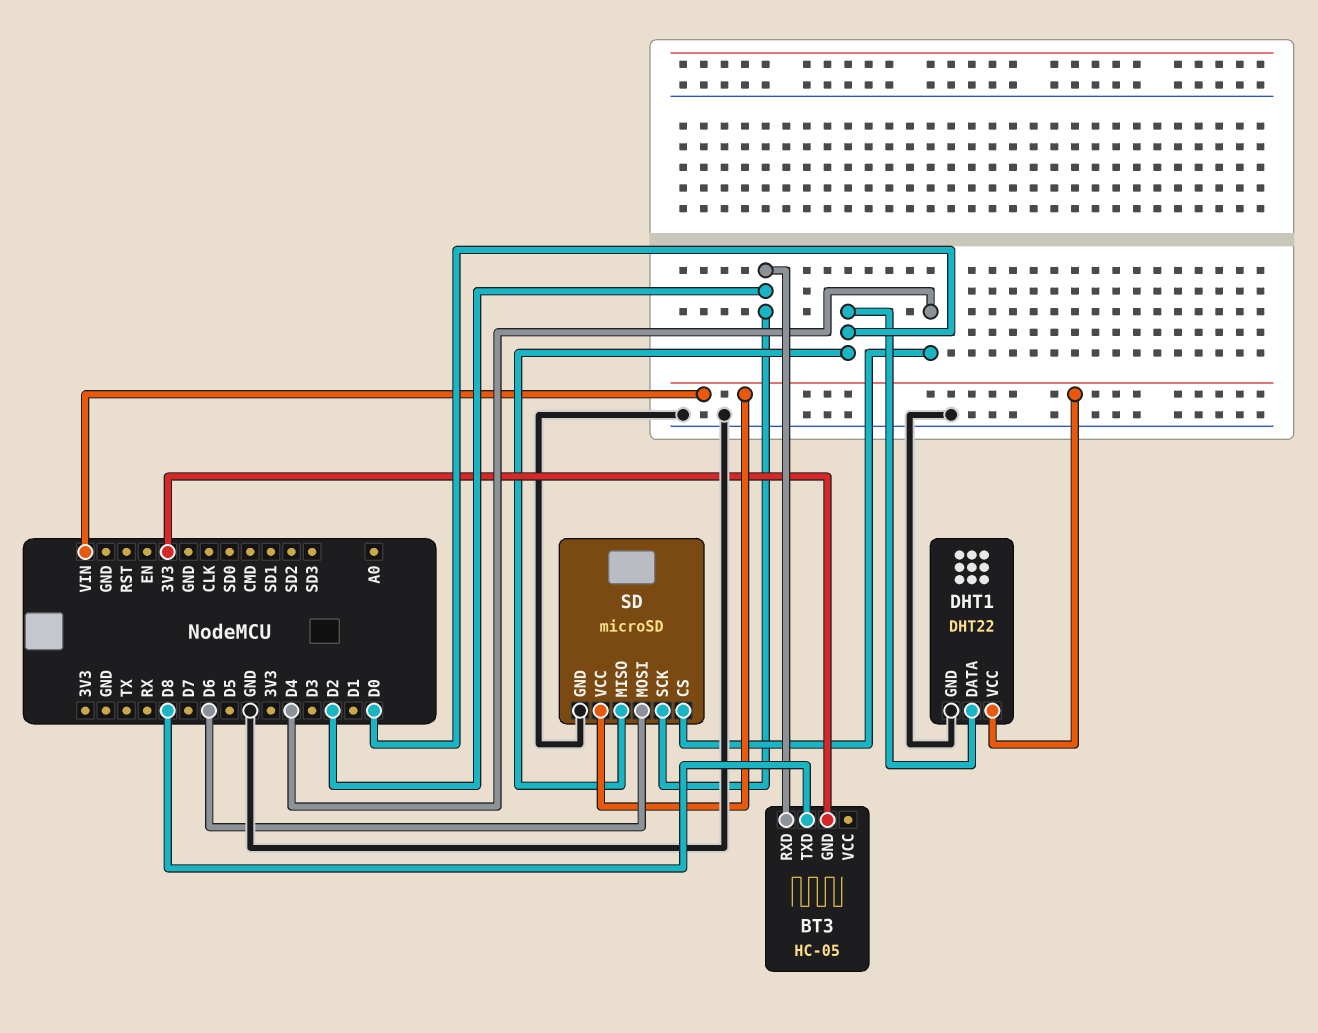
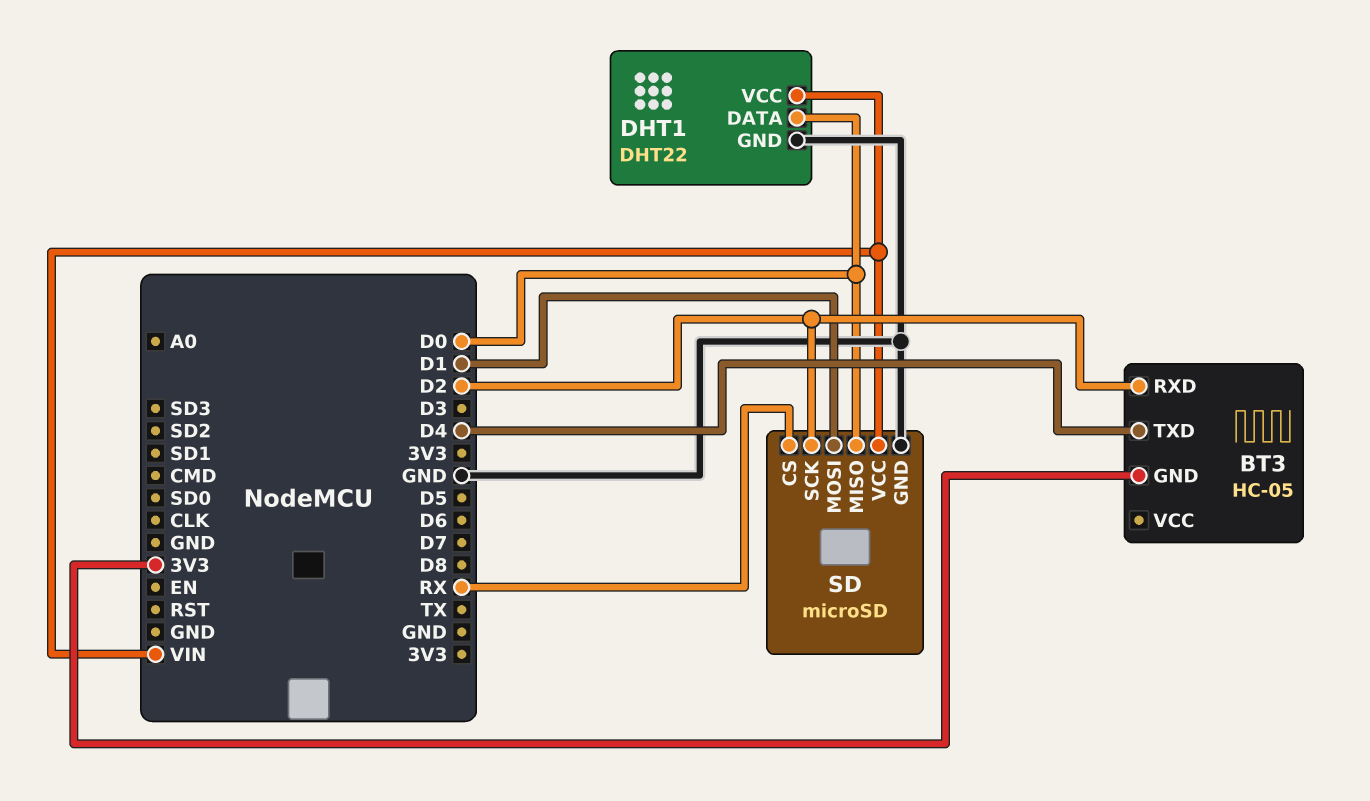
BT3 pin TXD: D8 -> D4
SD pin CS: D4 -> RX
SD pin MOSI: D6 -> D1

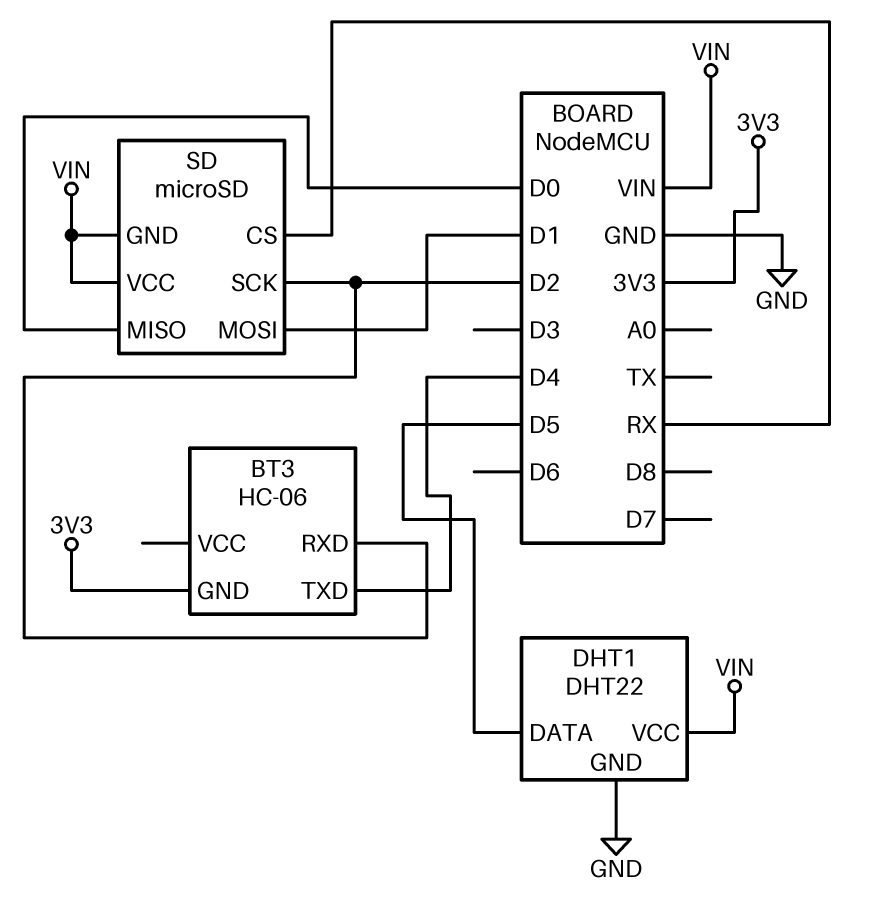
BT3: HC-05 -> HC-06
DHT1 pin DATA: D0 -> D5
SD pin GND: GND -> VIN

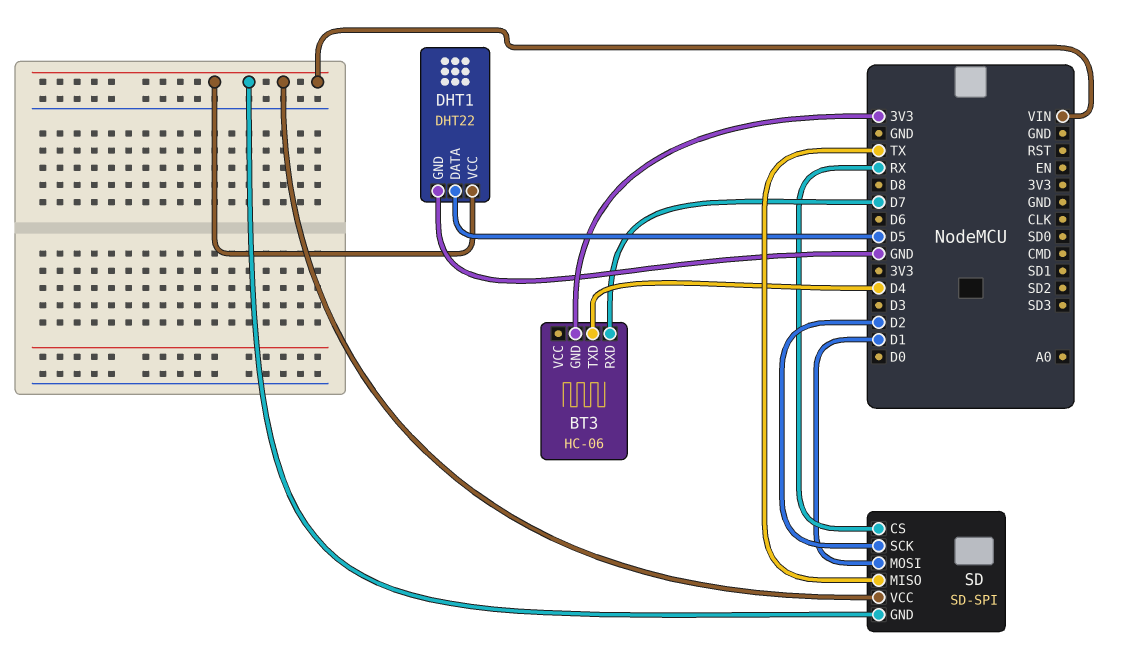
BT3 pin RXD: D2 -> D7
SD: microSD -> SD-SPI
SD pin MISO: D0 -> TX

